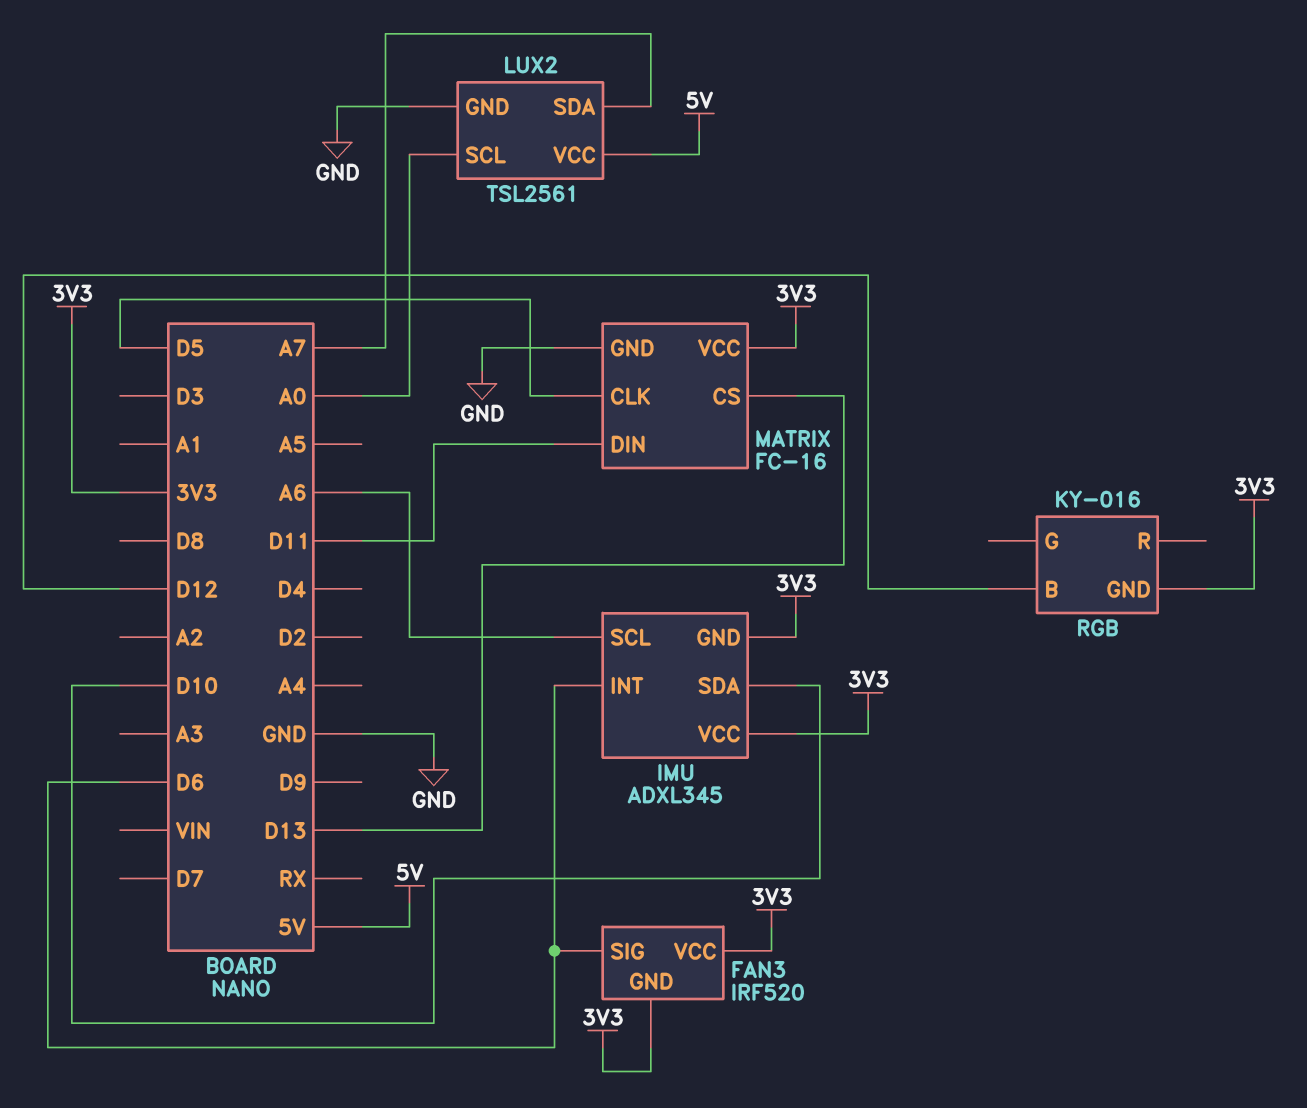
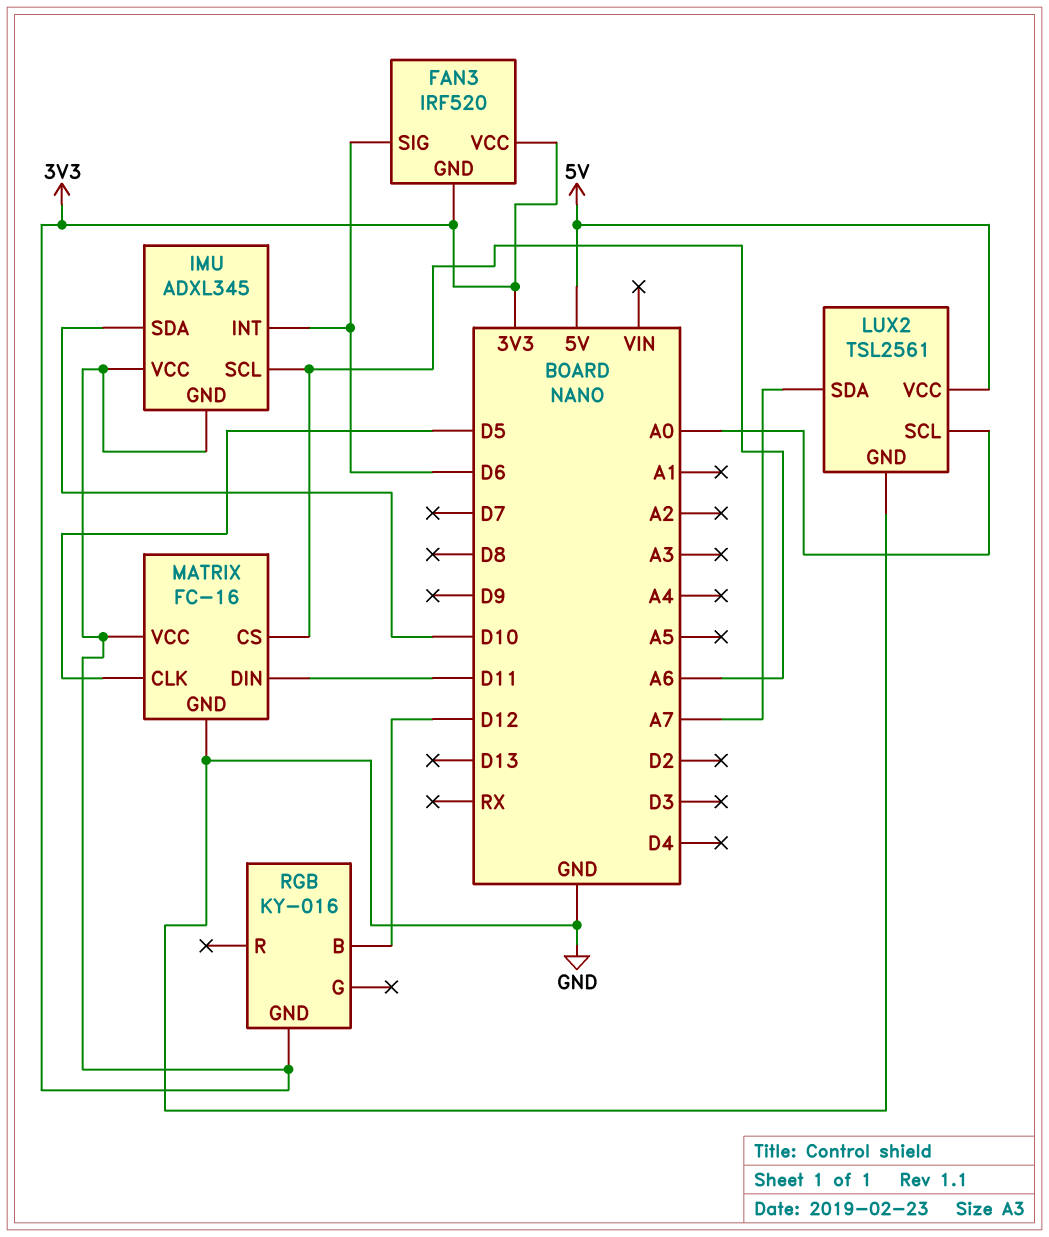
MATRIX pin CS: D13 -> A6

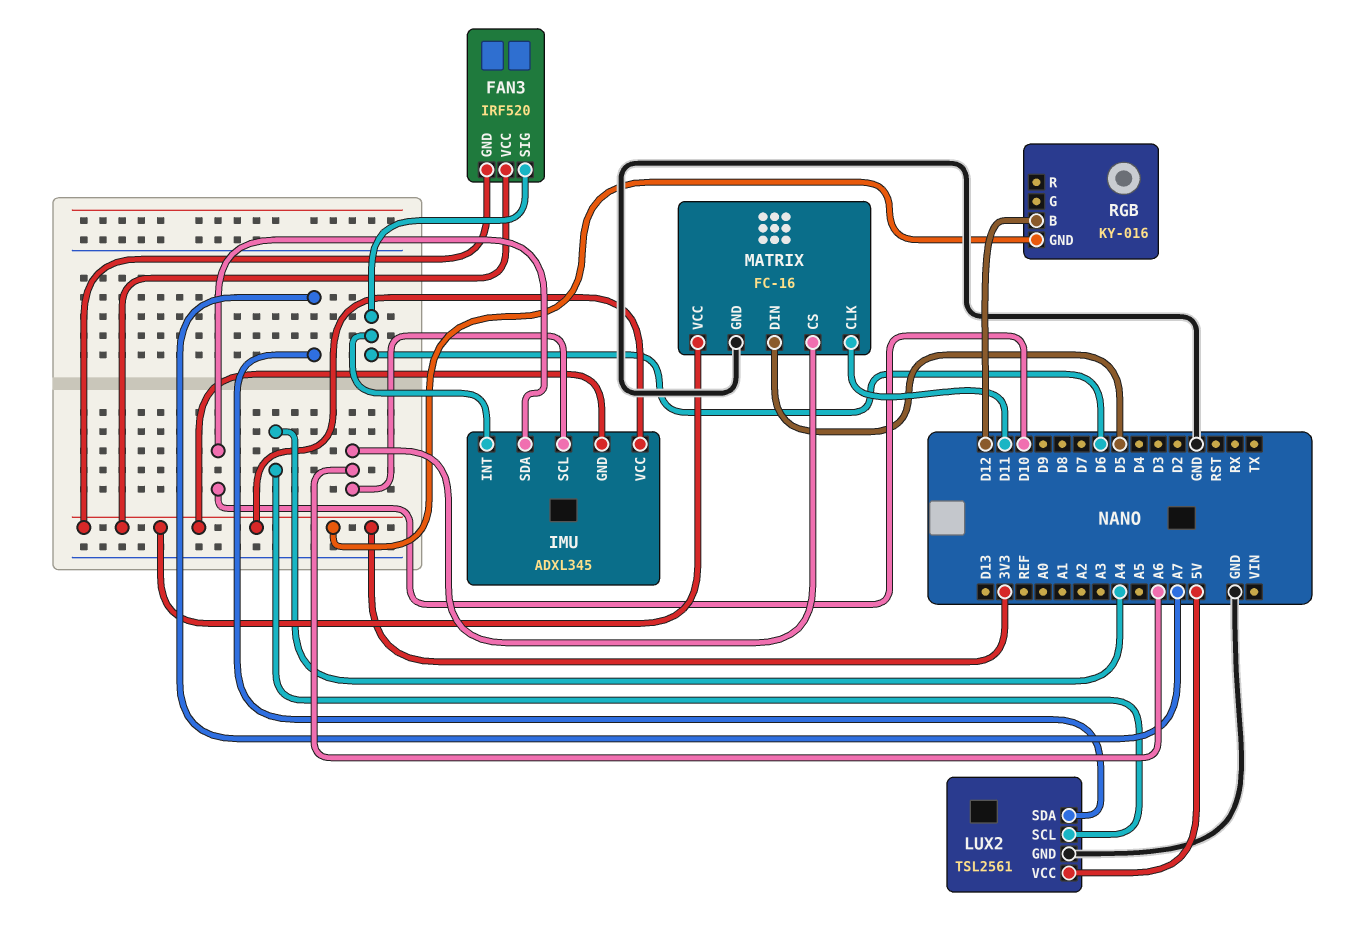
LUX2 pin SCL: A0 -> A4
MATRIX pin CLK: D5 -> D11
MATRIX pin DIN: D11 -> D5

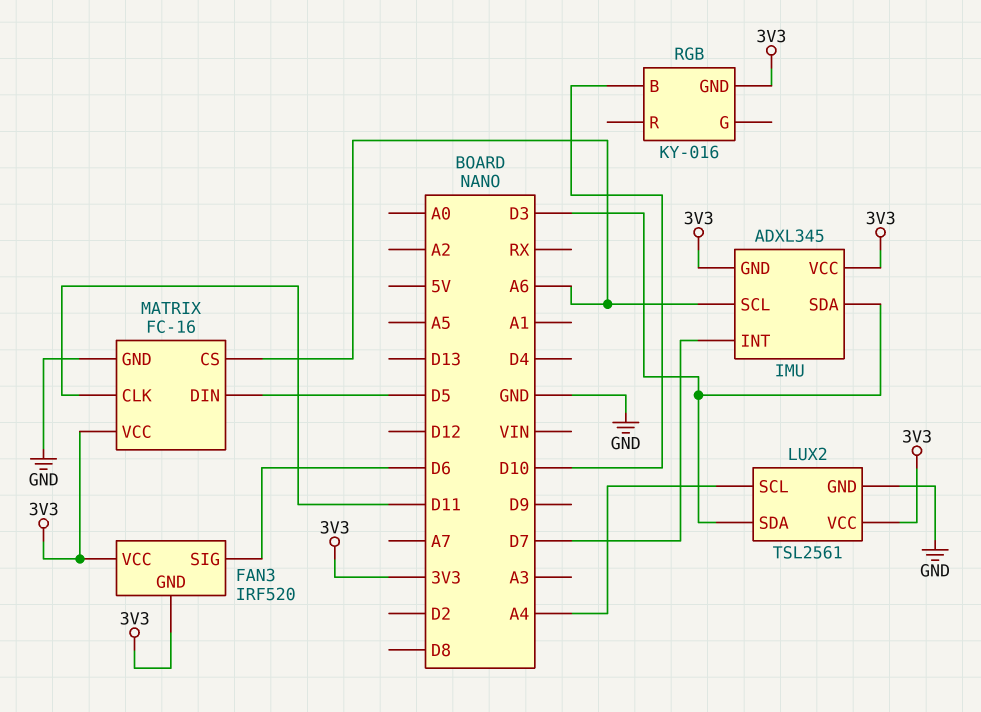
IMU pin INT: D6 -> D7
IMU pin SDA: D10 -> D3
LUX2 pin SDA: A7 -> D3
LUX2 pin VCC: 5V -> 3V3
RGB pin B: D12 -> D10

